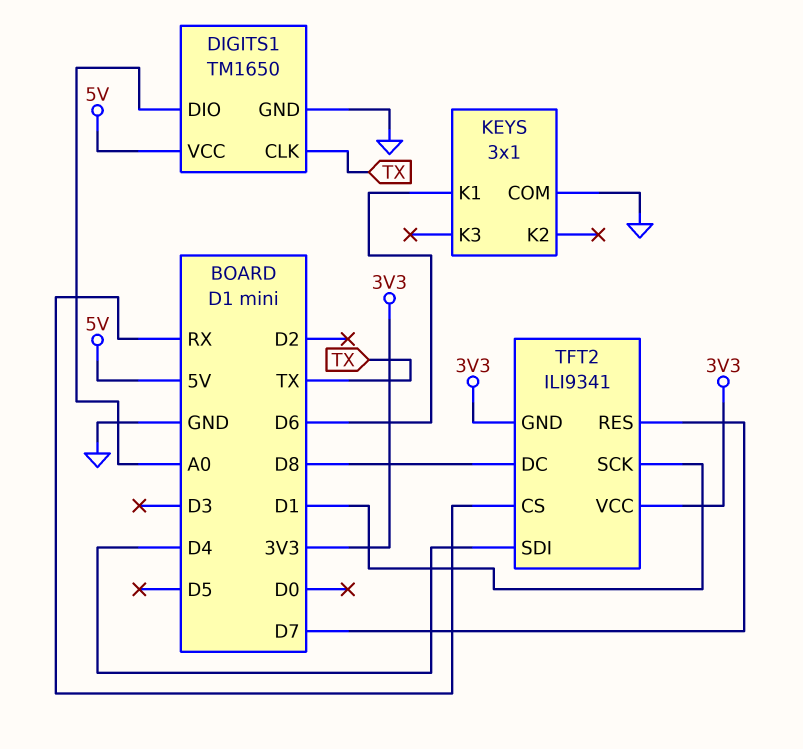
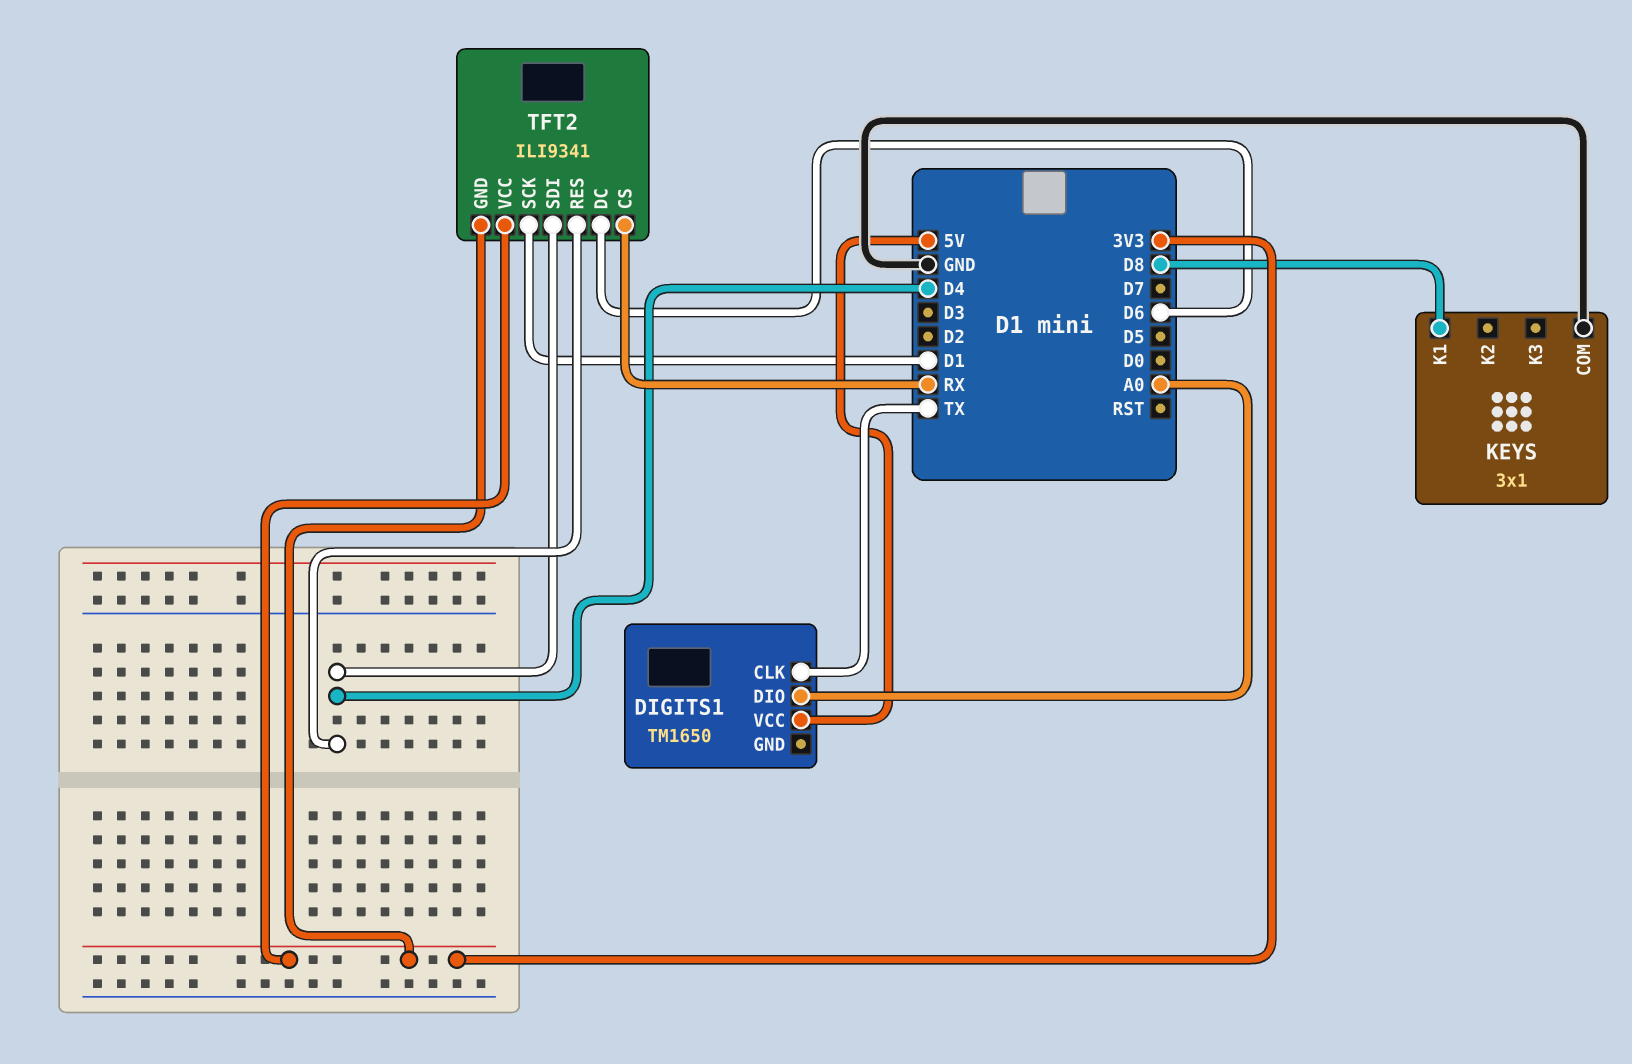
DIGITS1 pin GND: GND -> none
KEYS pin K1: D6 -> D8
TFT2 pin DC: D8 -> D6
TFT2 pin RES: D7 -> D4

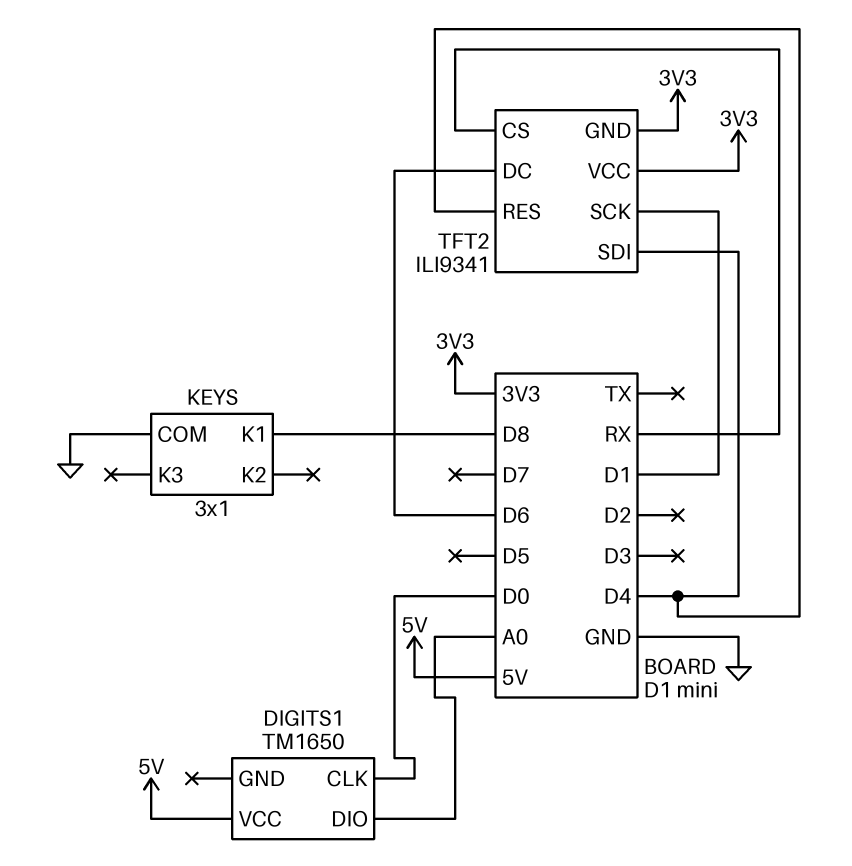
DIGITS1 pin CLK: TX -> D0

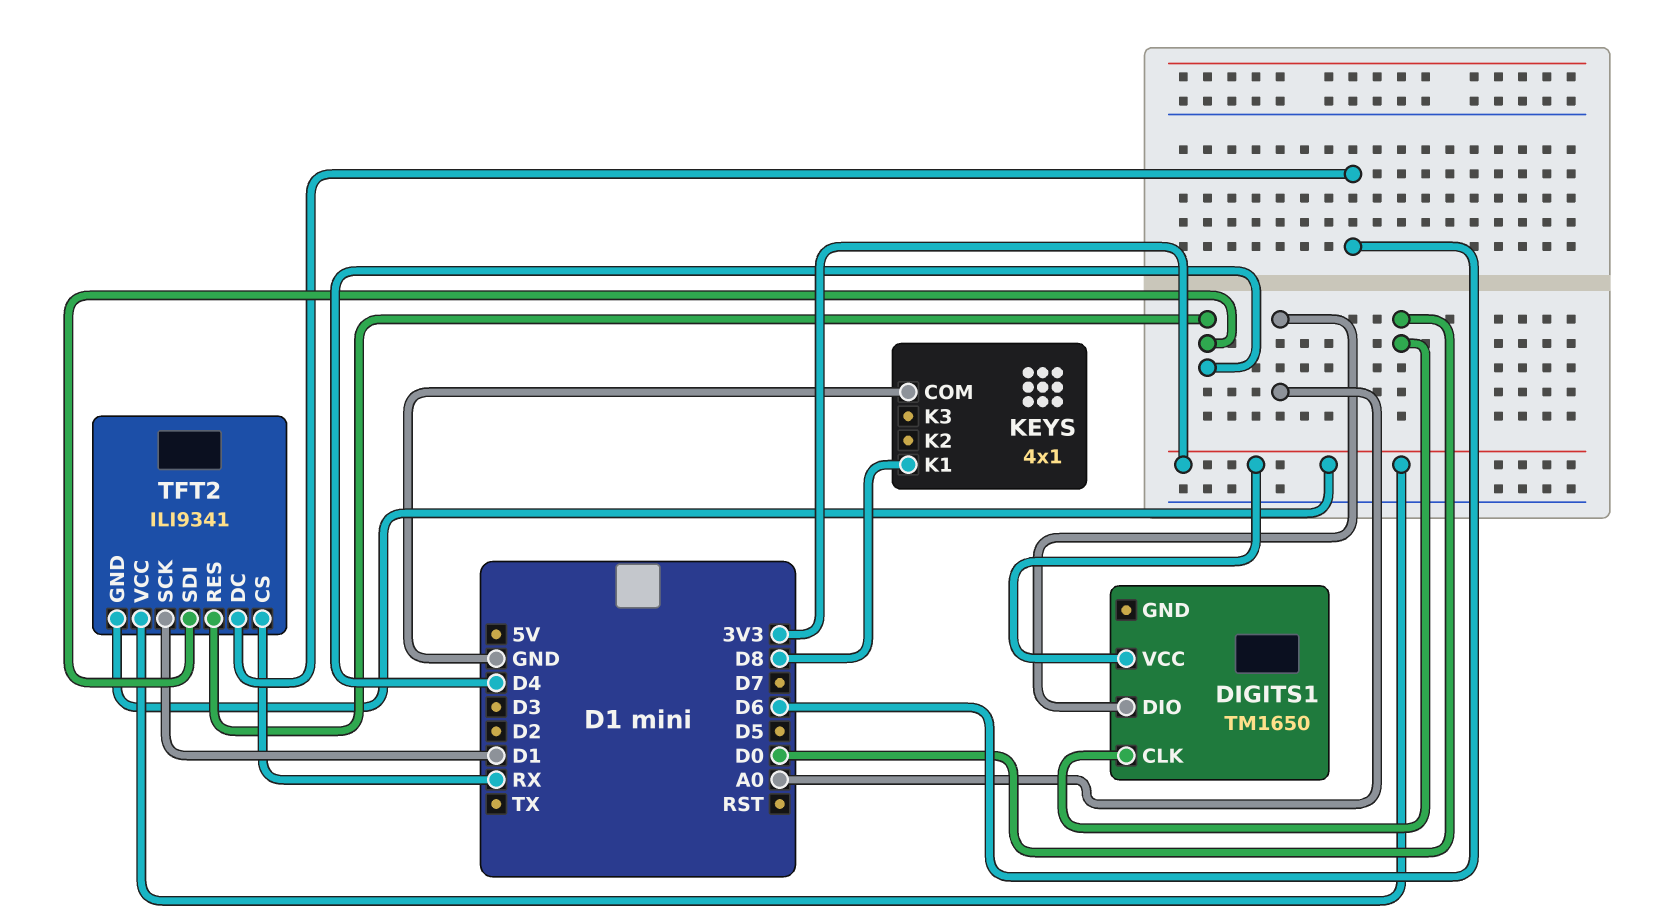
DIGITS1 pin VCC: 5V -> 3V3
KEYS: 3x1 -> 4x1

